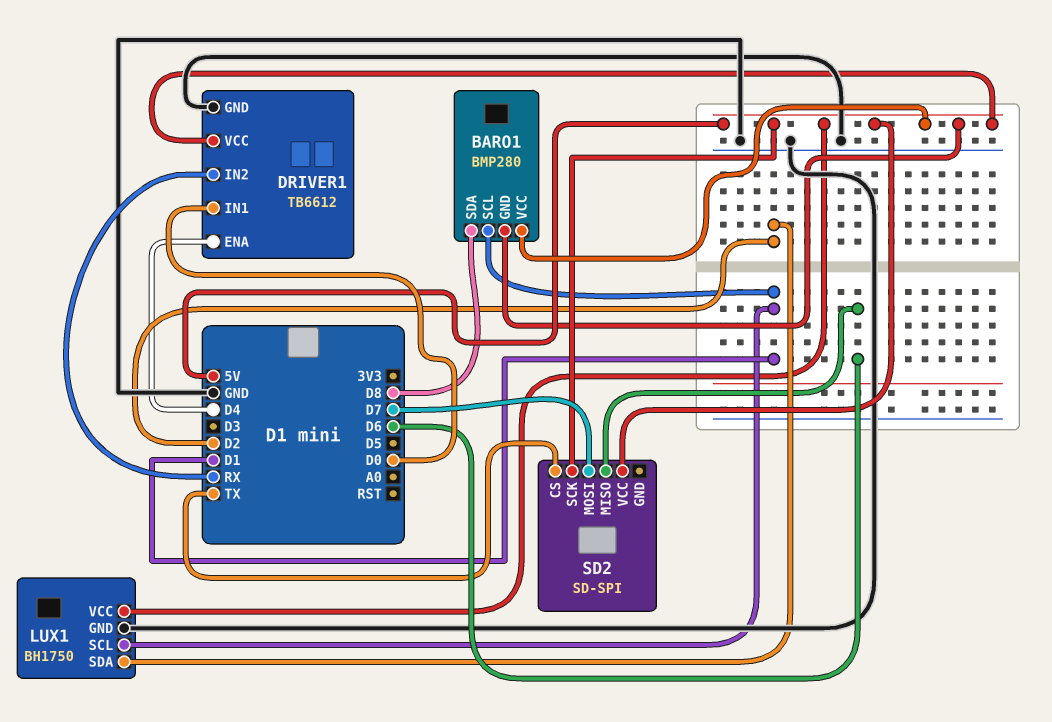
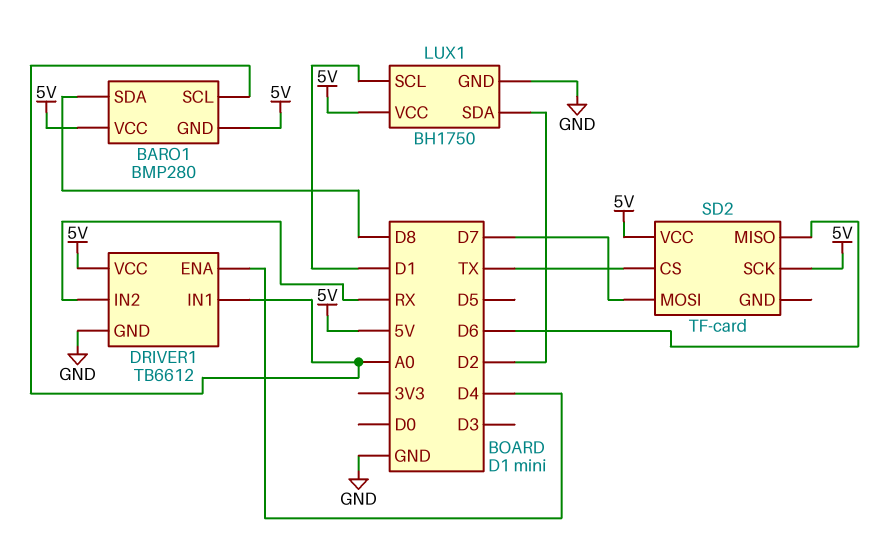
BARO1 pin SCL: D1 -> A0
DRIVER1 pin IN1: D0 -> A0
SD2: SD-SPI -> TF-card

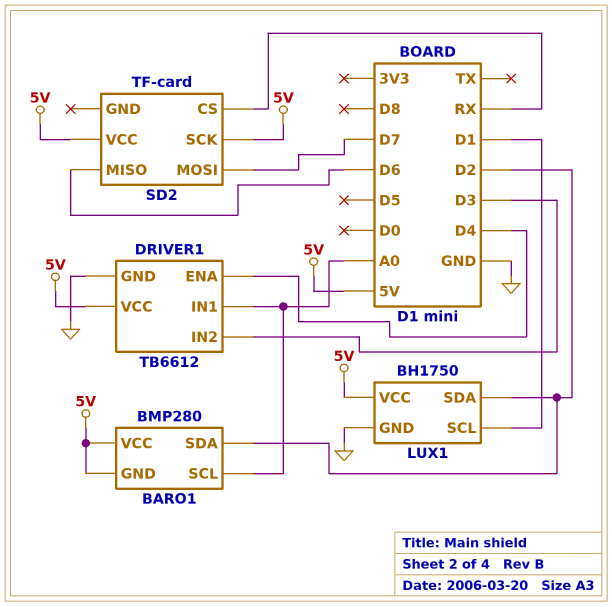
BARO1 pin SDA: D8 -> D2
DRIVER1 pin IN2: RX -> D3
SD2 pin CS: TX -> RX

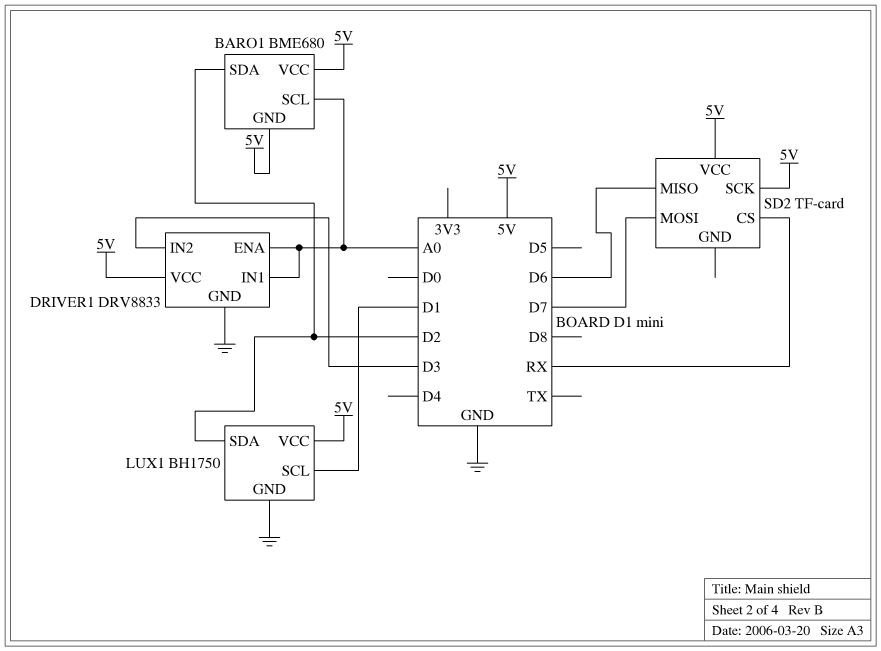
BARO1: BMP280 -> BME680
DRIVER1: TB6612 -> DRV8833
DRIVER1 pin ENA: D4 -> A0

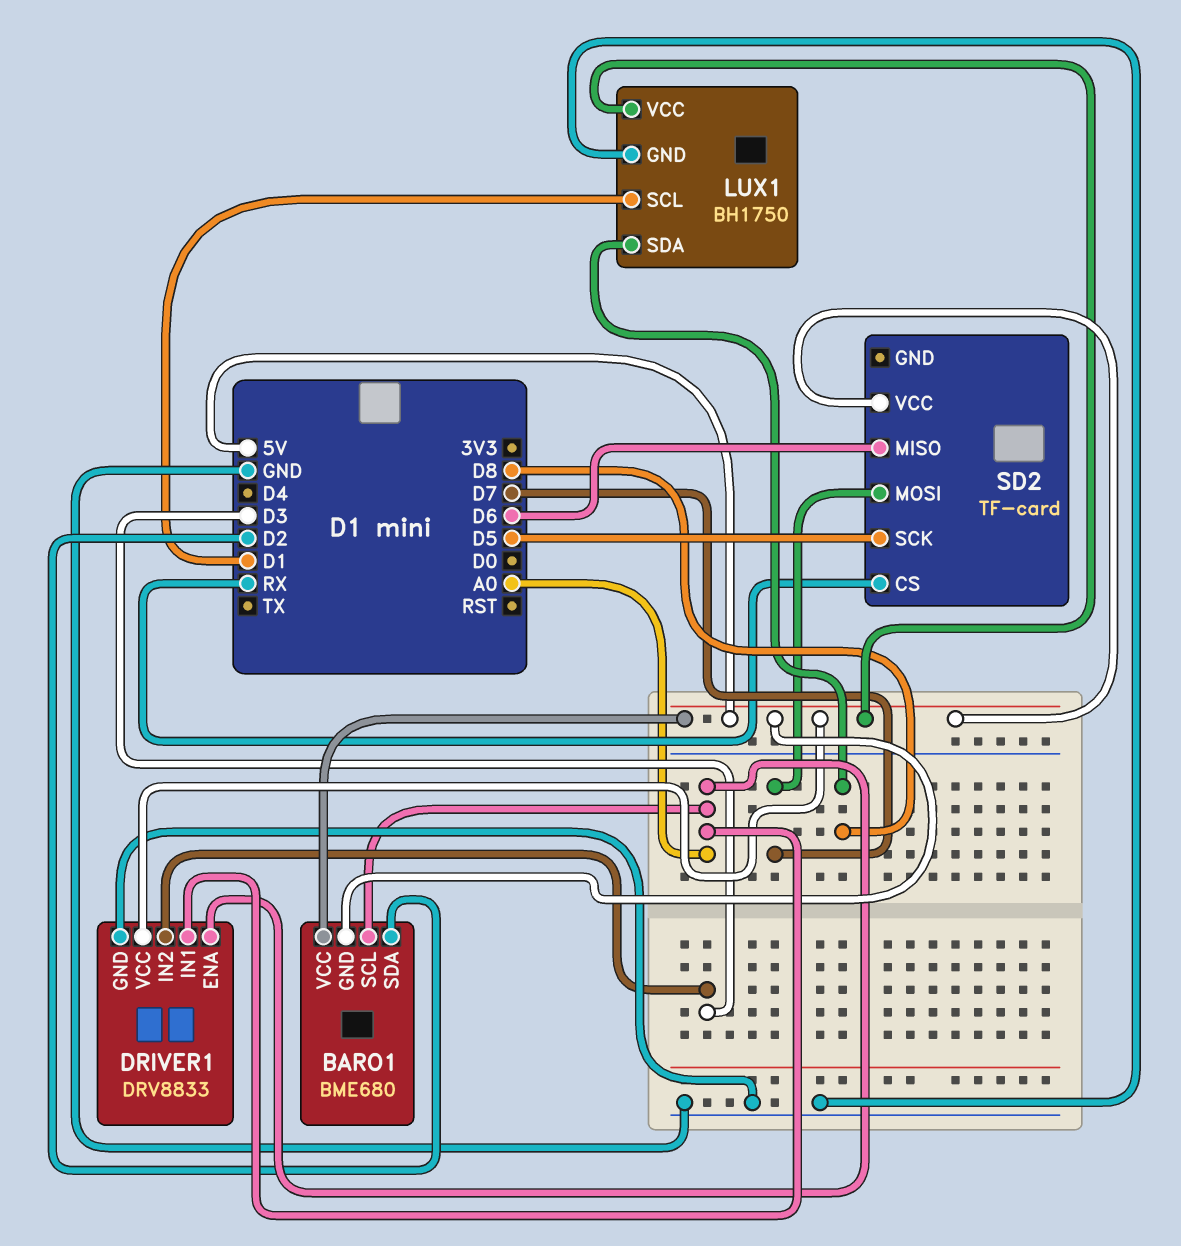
LUX1 pin SDA: D2 -> D8
SD2 pin SCK: 5V -> D5

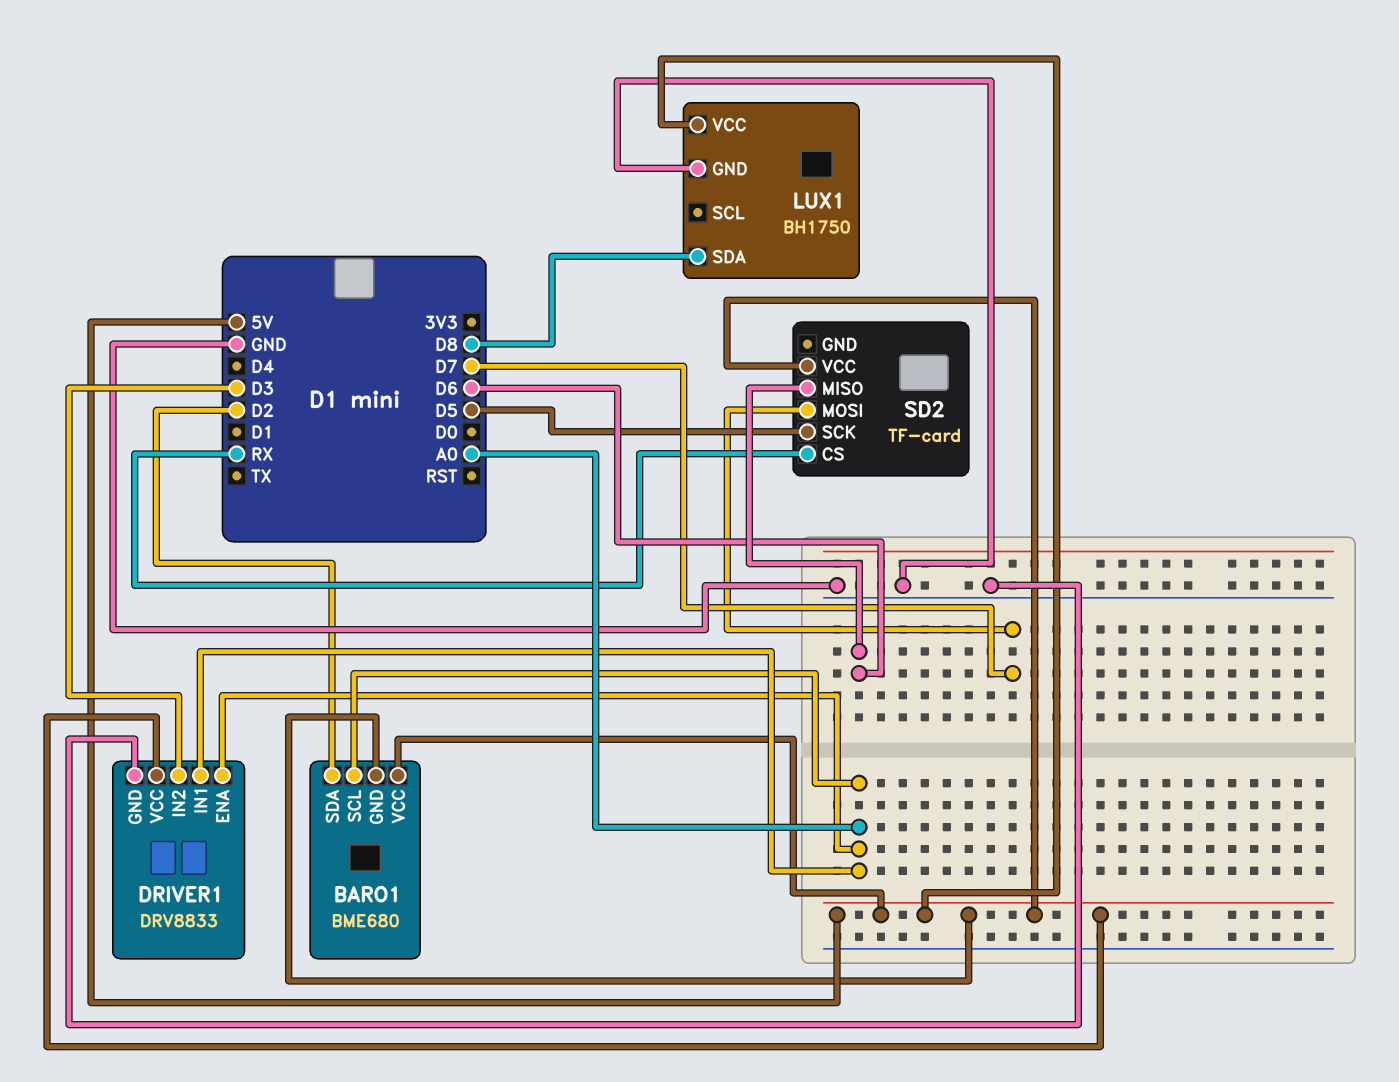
LUX1 pin SCL: D1 -> none

